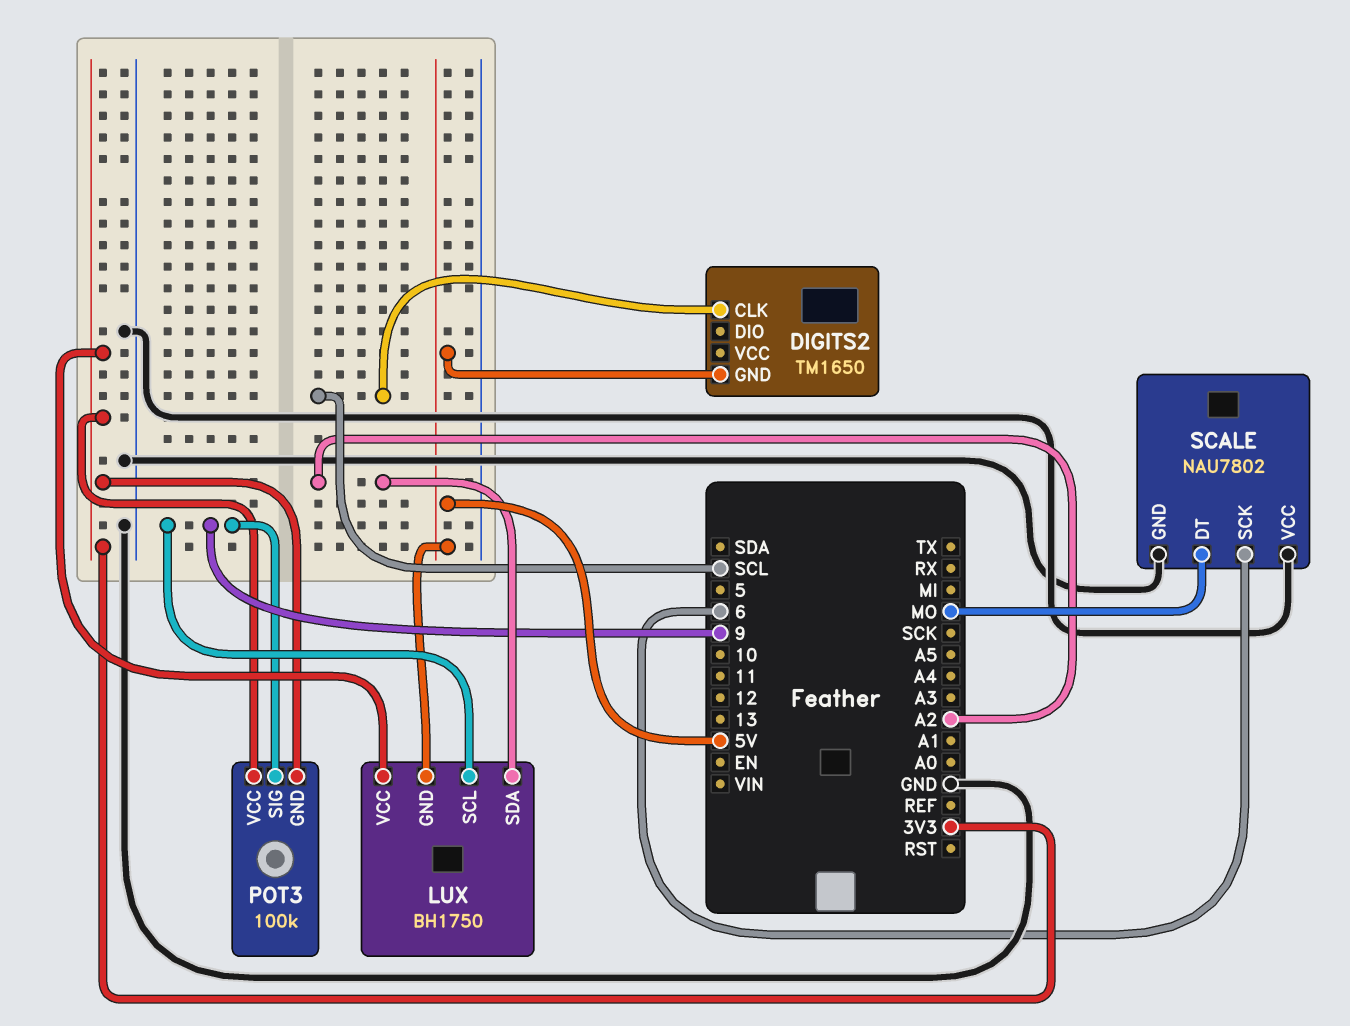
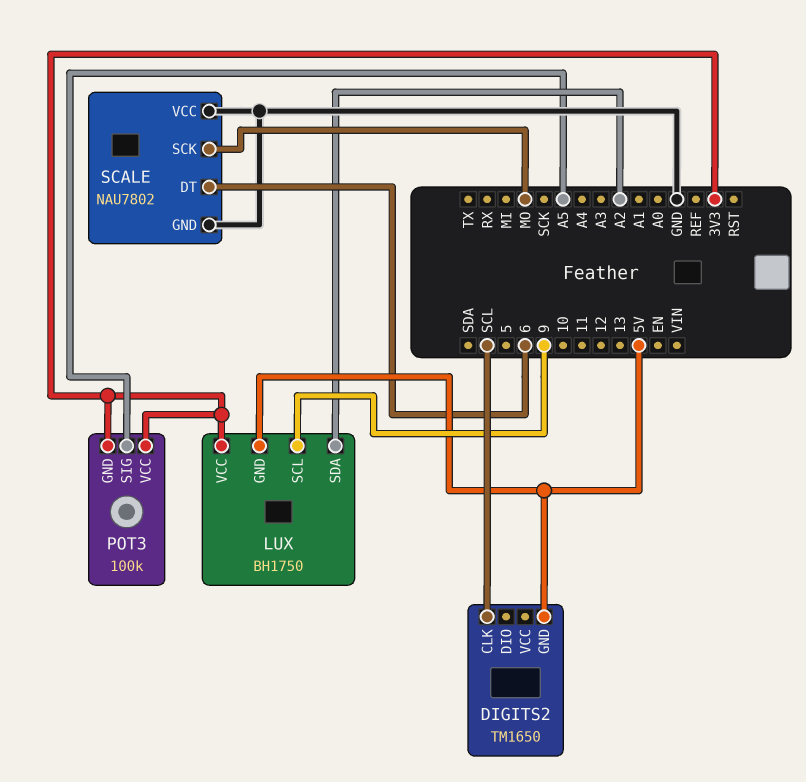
POT3 pin SIG: 9 -> A5
SCALE pin DT: MO -> 6
SCALE pin SCK: 6 -> MO

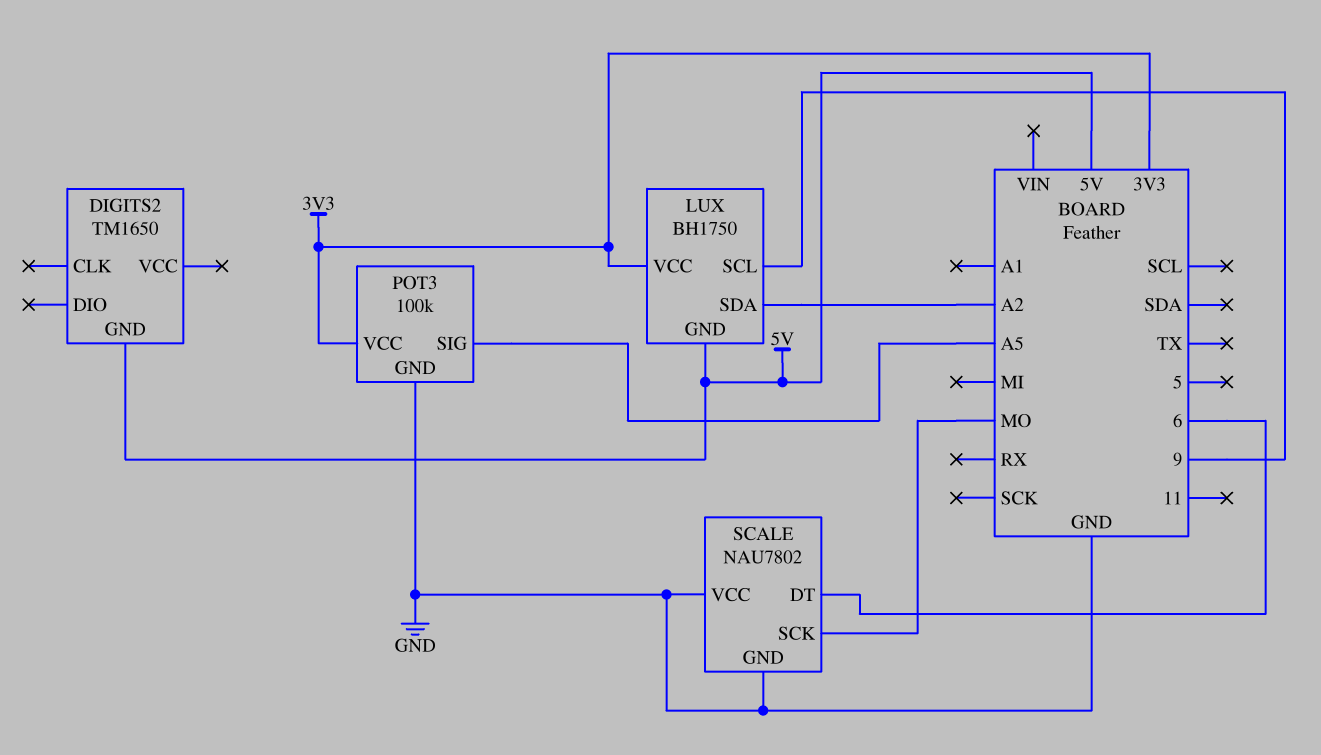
DIGITS2 pin CLK: SCL -> none
POT3 pin GND: 3V3 -> GND

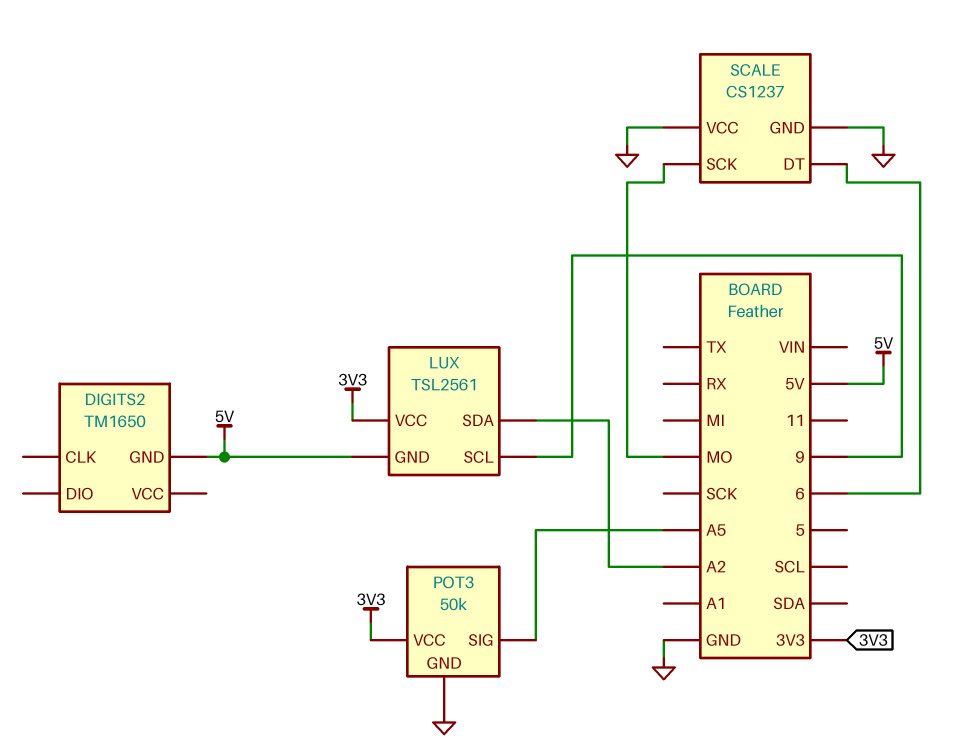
LUX: BH1750 -> TSL2561
POT3: 100k -> 50k
SCALE: NAU7802 -> CS1237

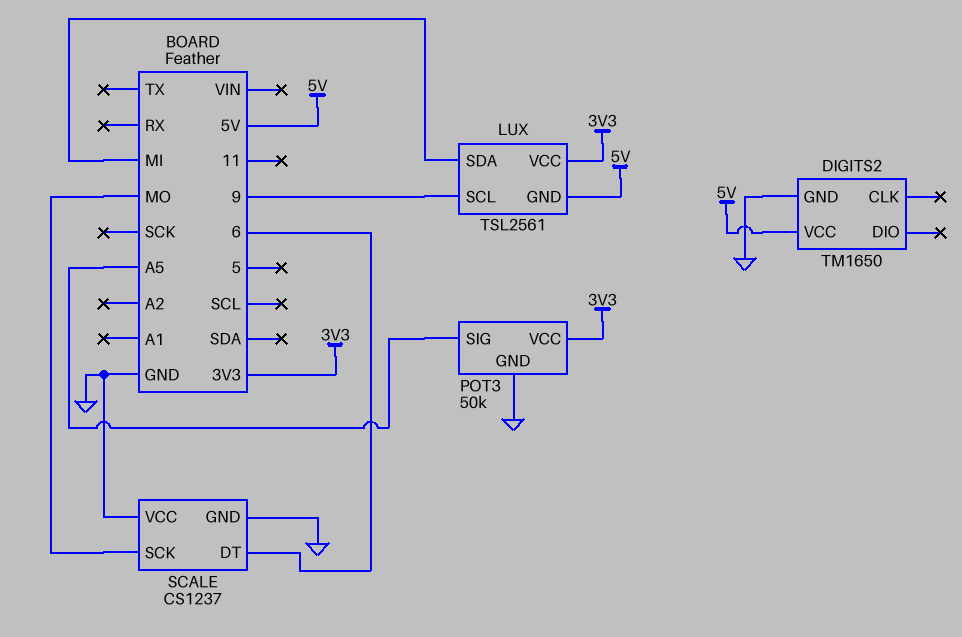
DIGITS2 pin GND: 5V -> GND
DIGITS2 pin VCC: none -> 5V
LUX pin SDA: A2 -> MI

